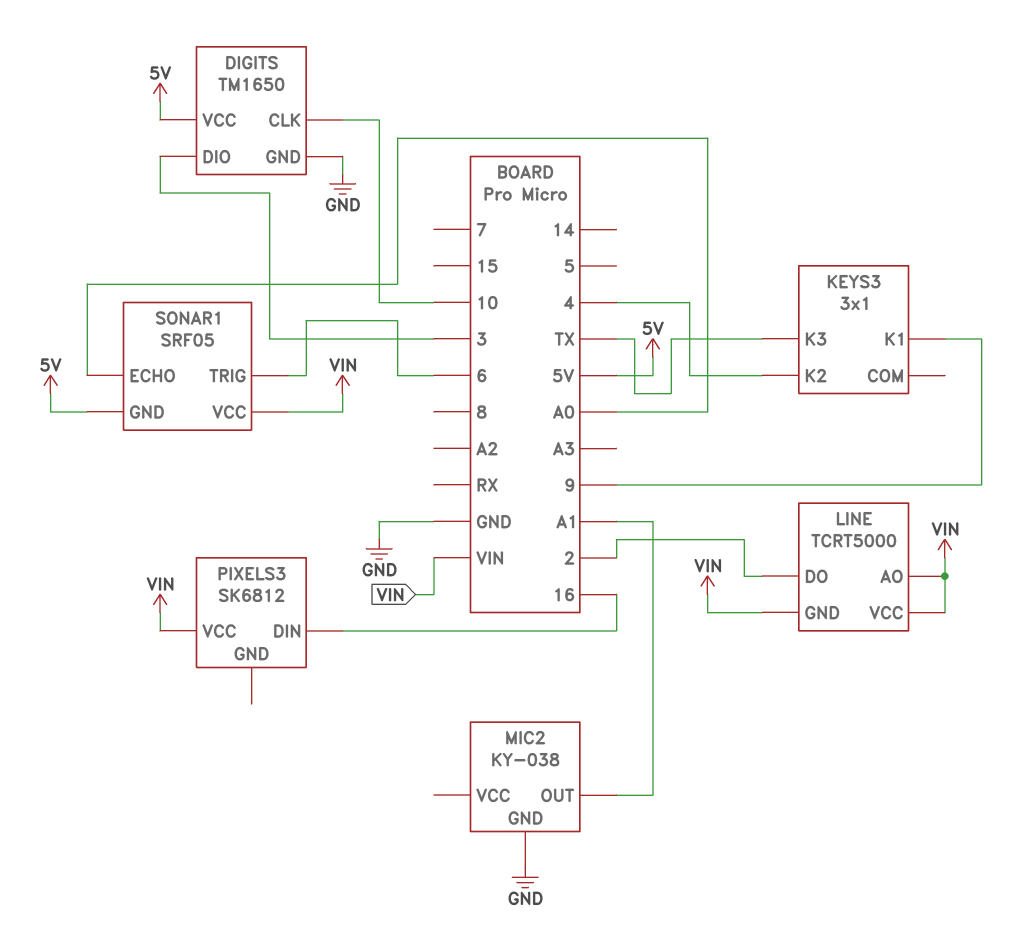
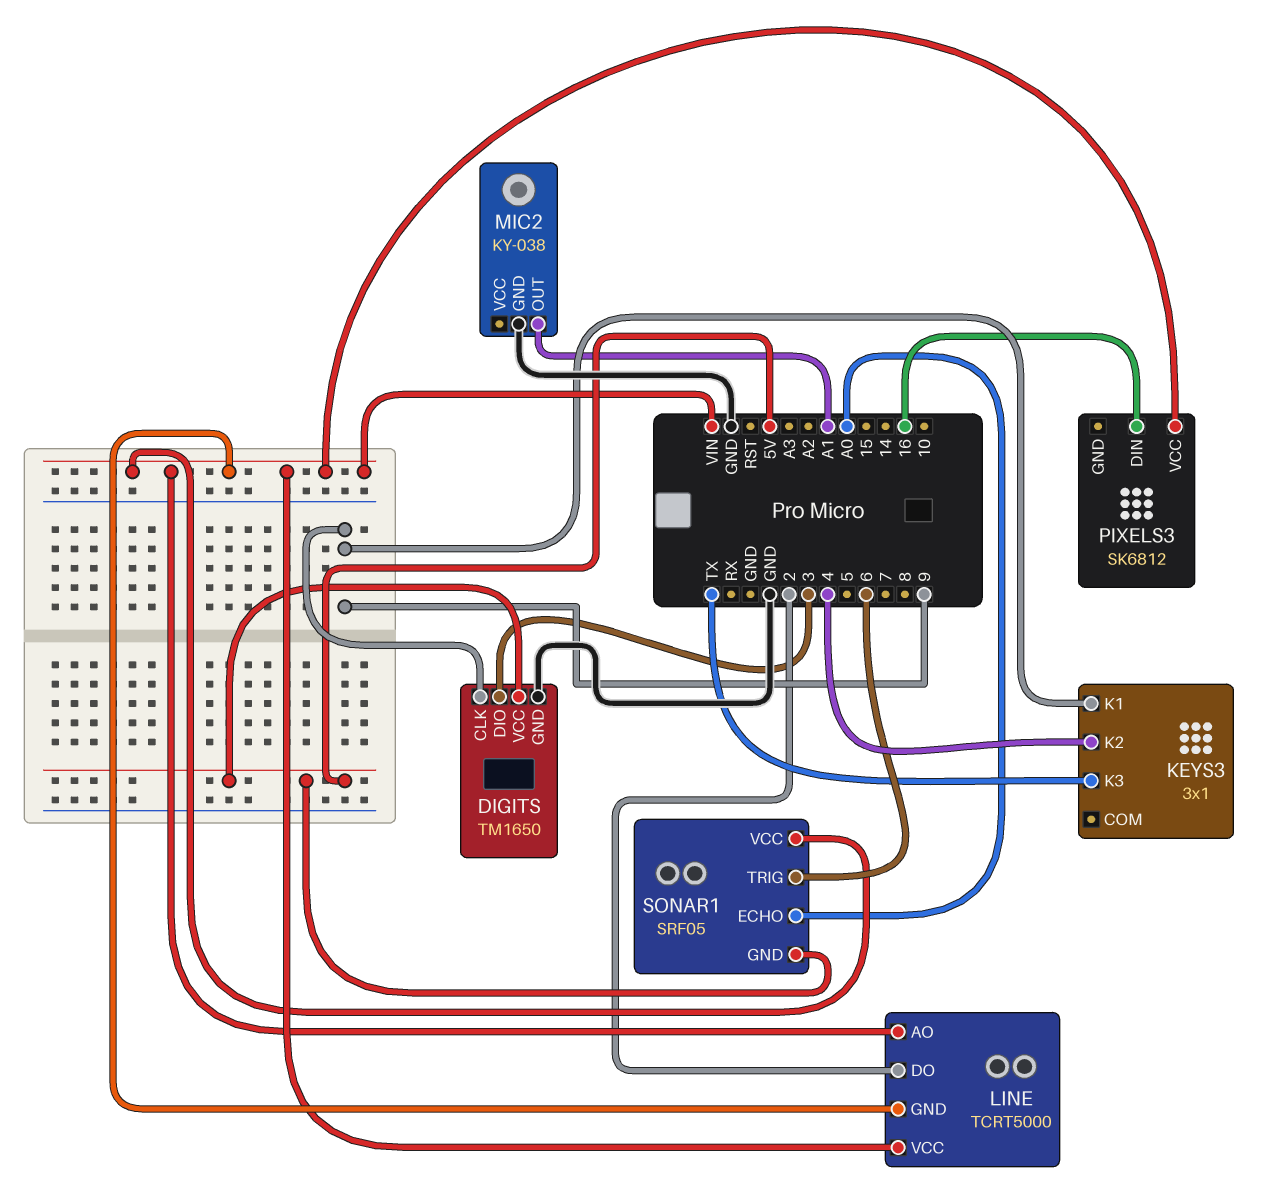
DIGITS pin CLK: 10 -> 9

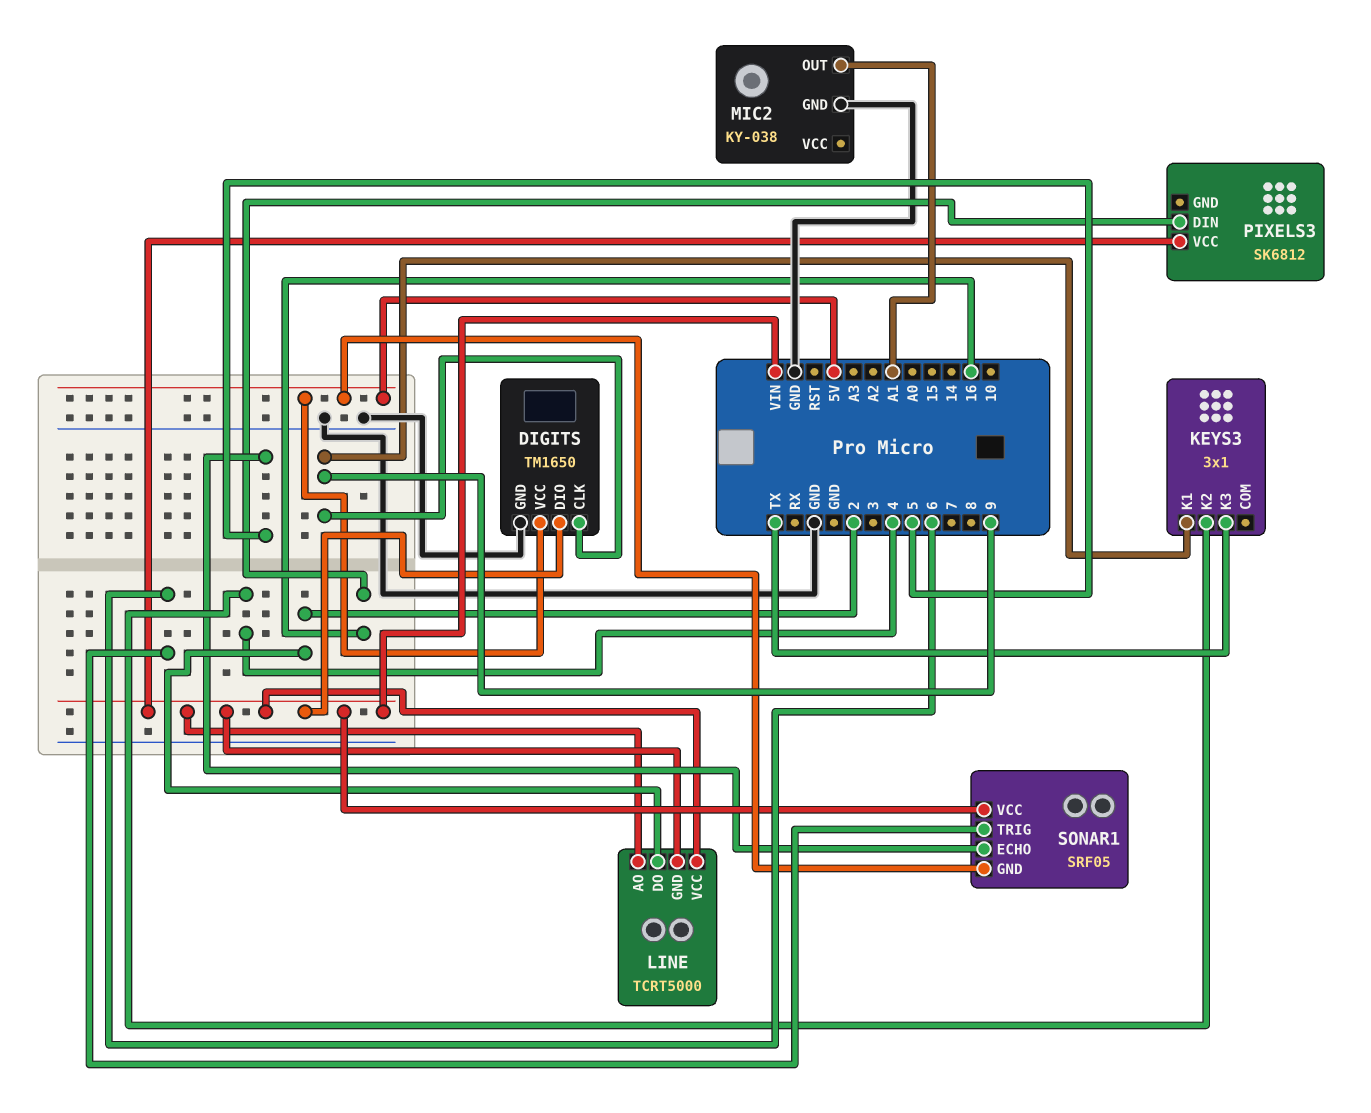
DIGITS pin DIO: 3 -> VIN
SONAR1 pin ECHO: A0 -> 5

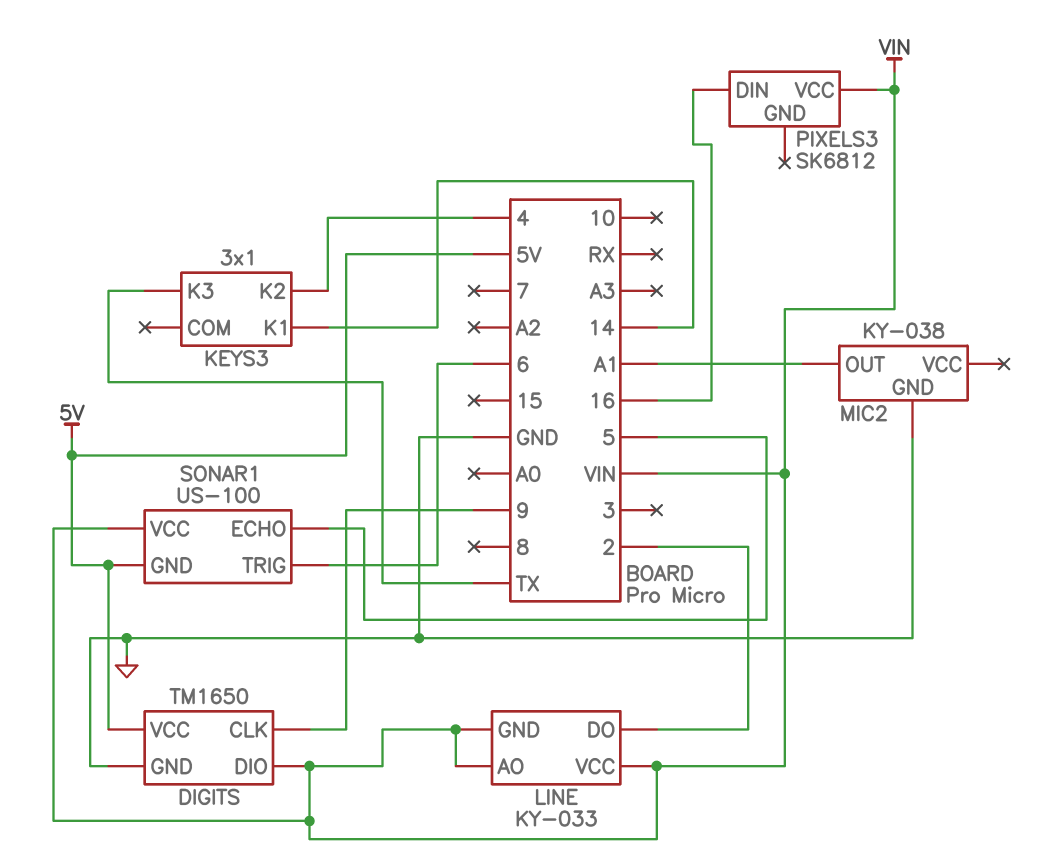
KEYS3 pin K1: 9 -> 14
LINE: TCRT5000 -> KY-033
SONAR1: SRF05 -> US-100

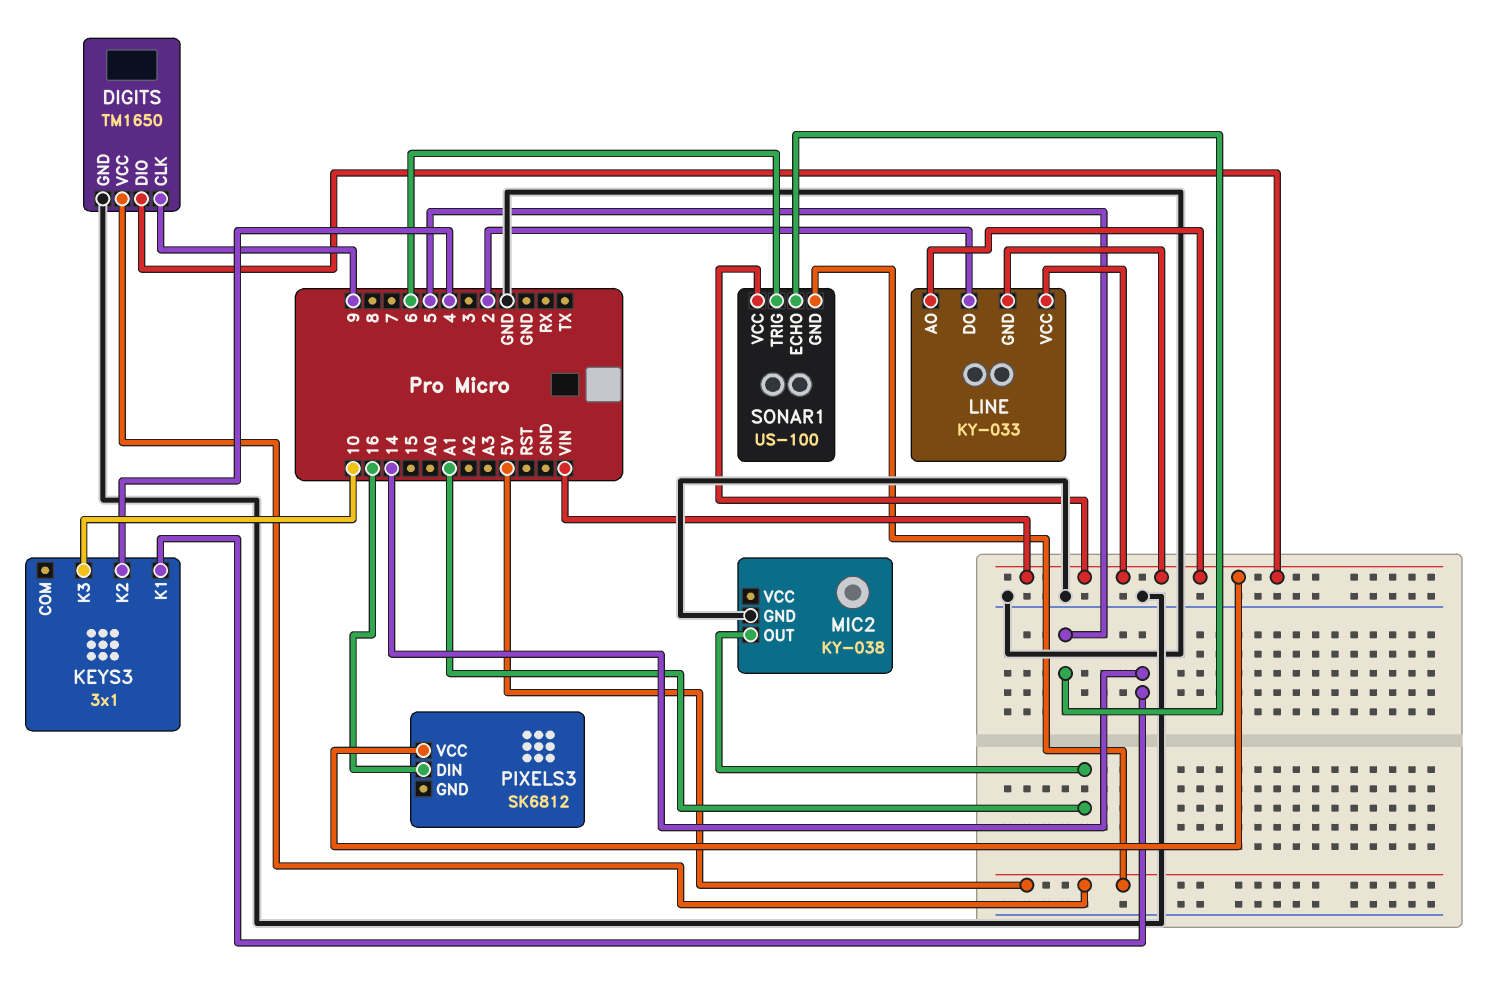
KEYS3 pin K3: TX -> 10

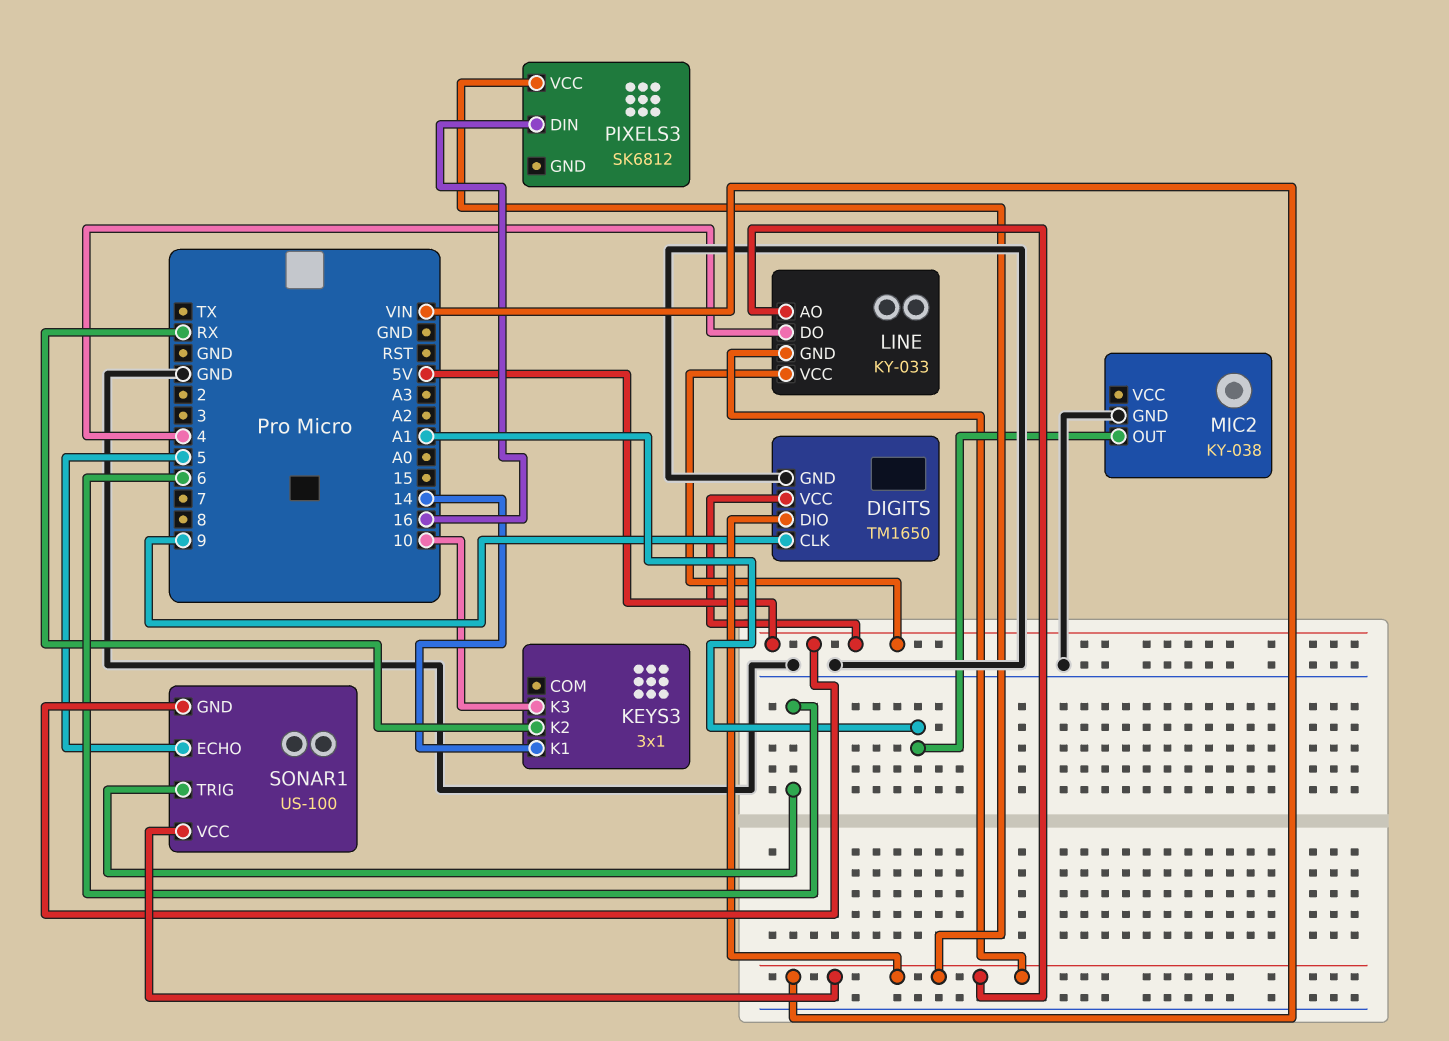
KEYS3 pin K2: 4 -> RX
LINE pin DO: 2 -> 4
LINE pin VCC: VIN -> 5V

